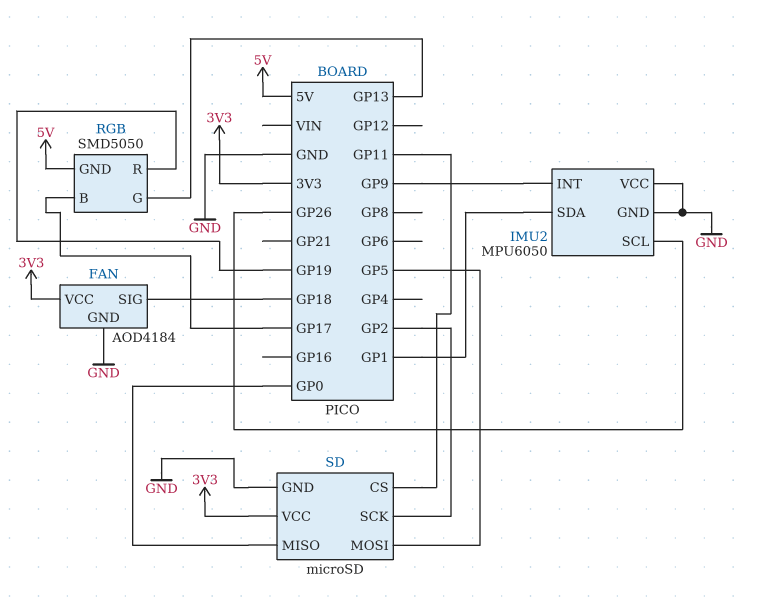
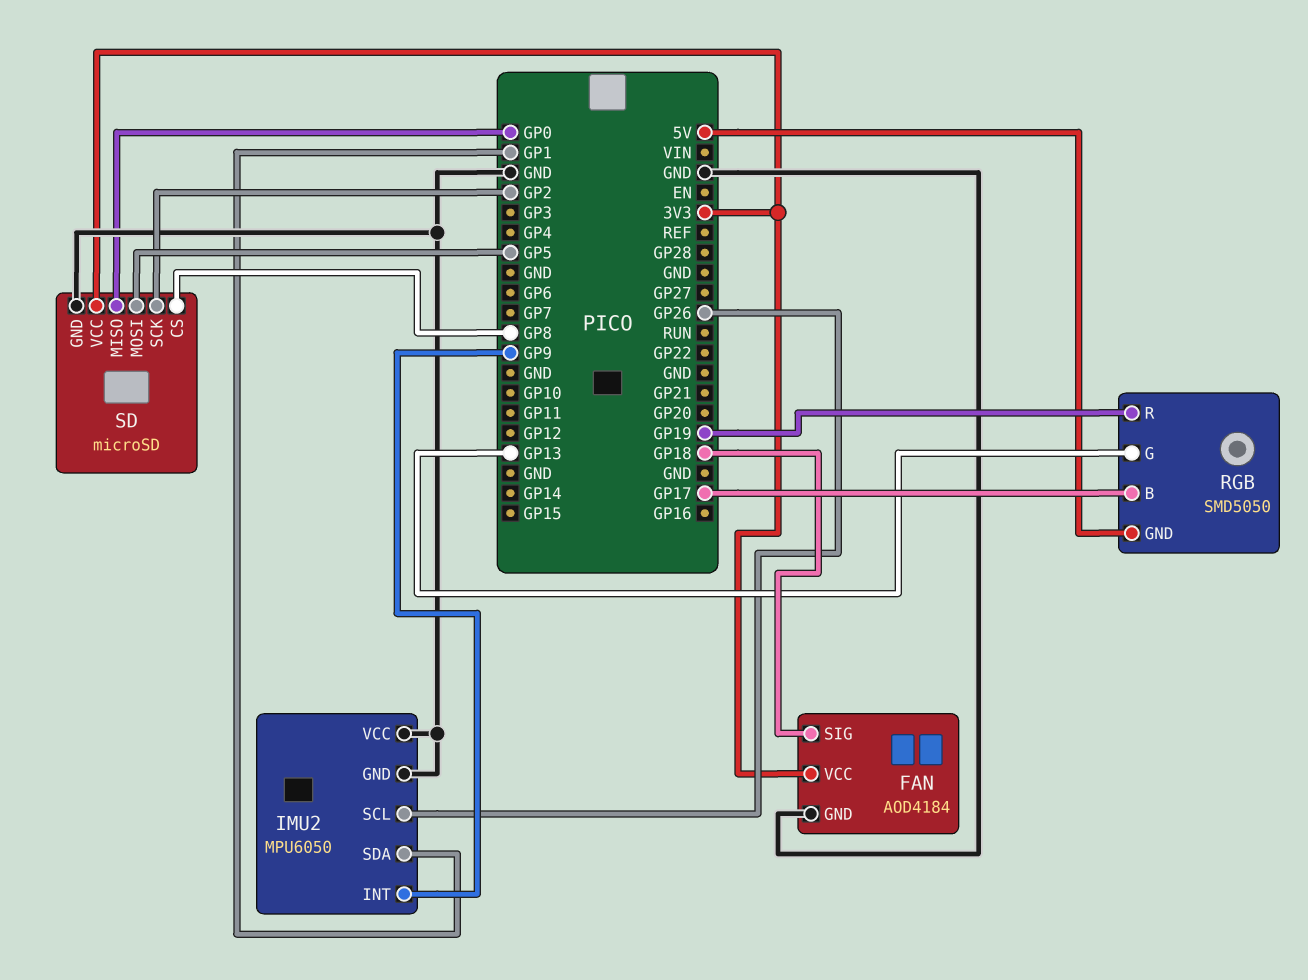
SD pin CS: GP11 -> GP8

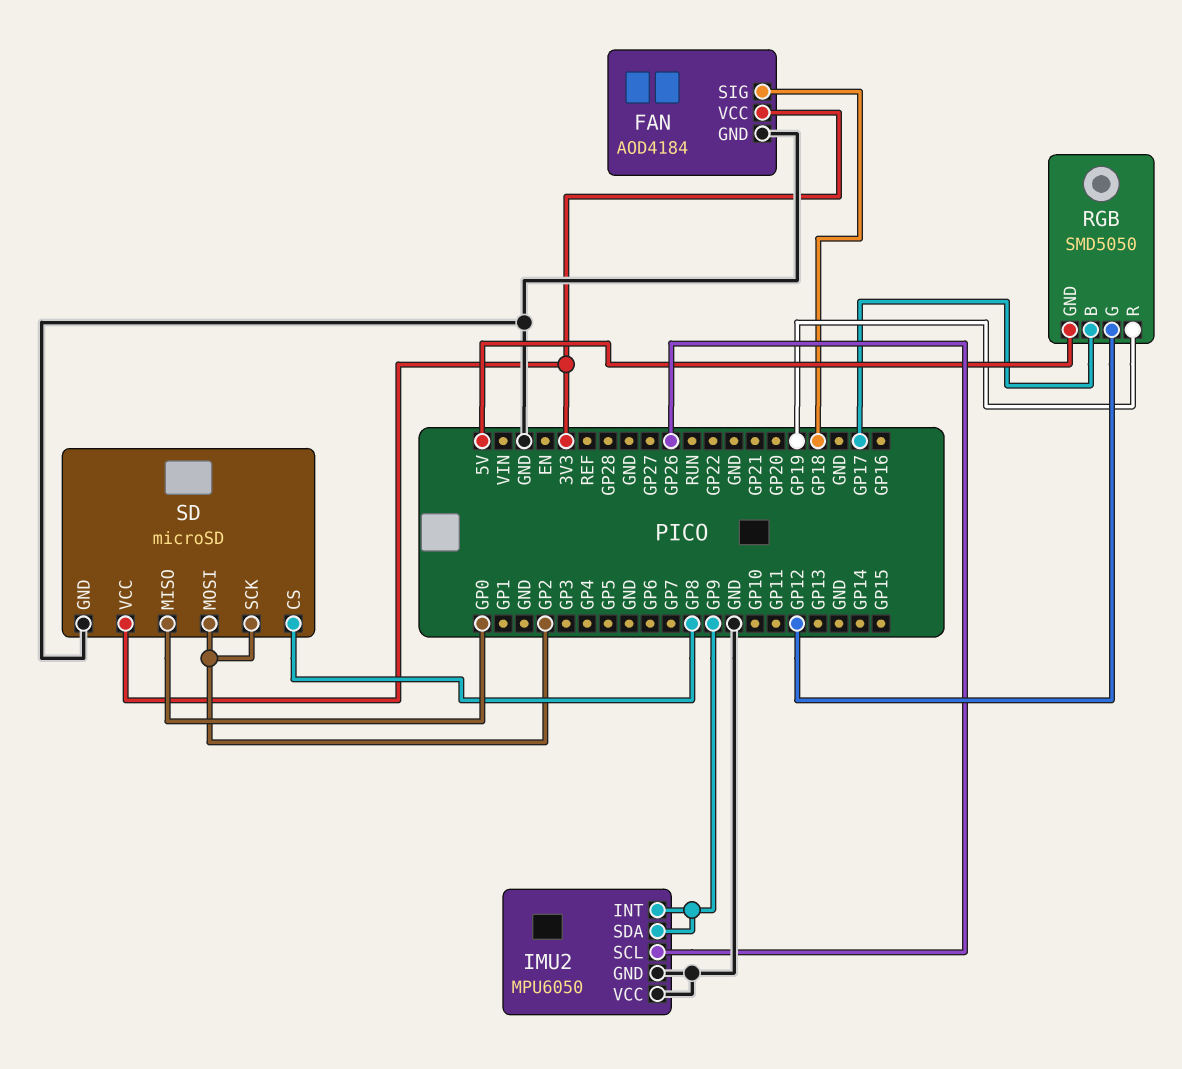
IMU2 pin SDA: GP1 -> GP9
RGB pin G: GP13 -> GP12
SD pin MOSI: GP5 -> GP2

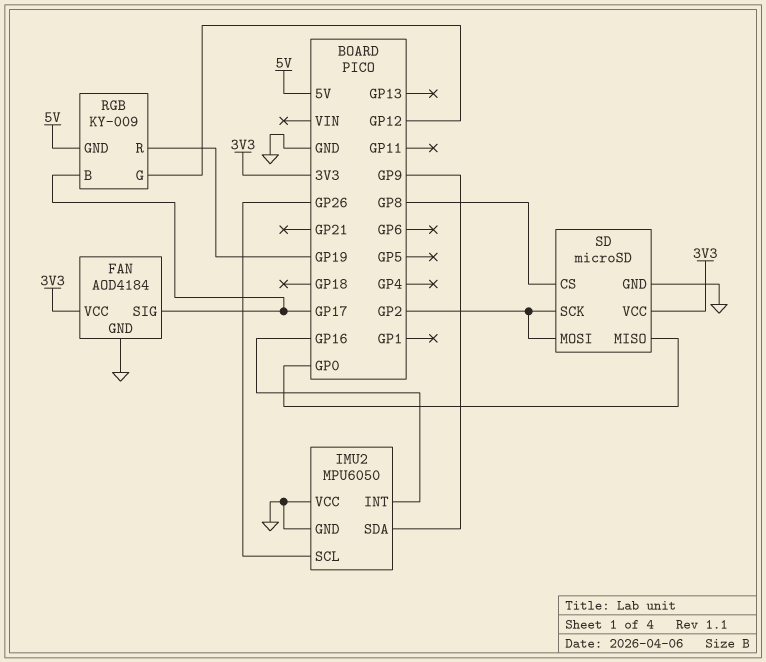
FAN pin SIG: GP18 -> GP17
IMU2 pin INT: GP9 -> GP16
RGB: SMD5050 -> KY-009

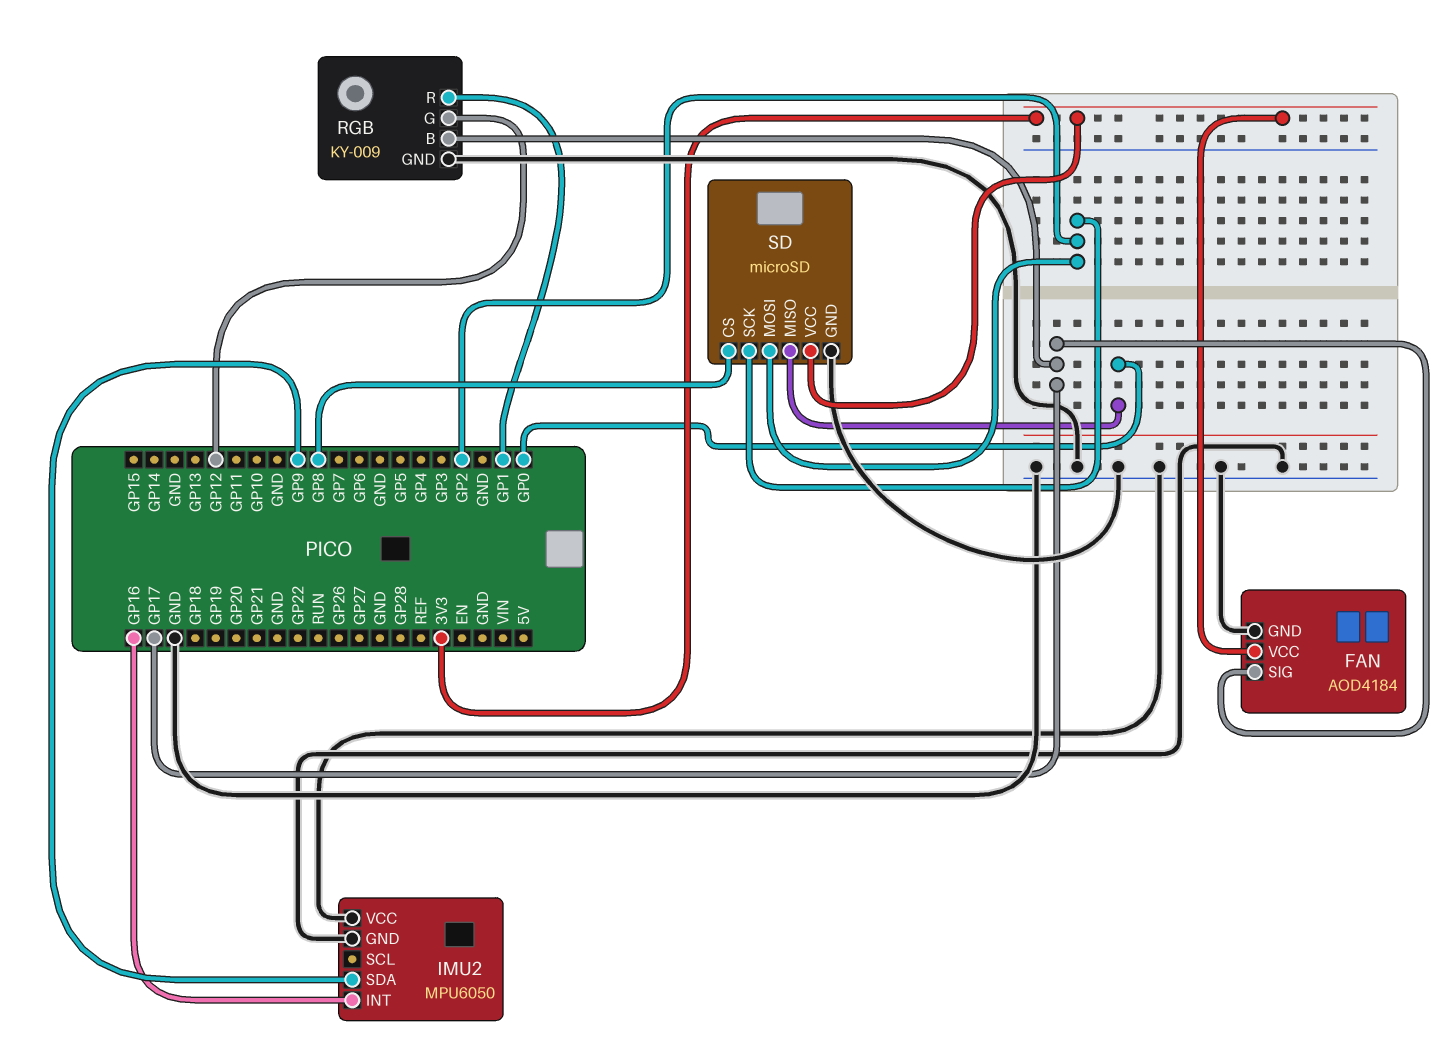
IMU2 pin SCL: GP26 -> none
RGB pin GND: 5V -> GND
RGB pin R: GP19 -> GP1

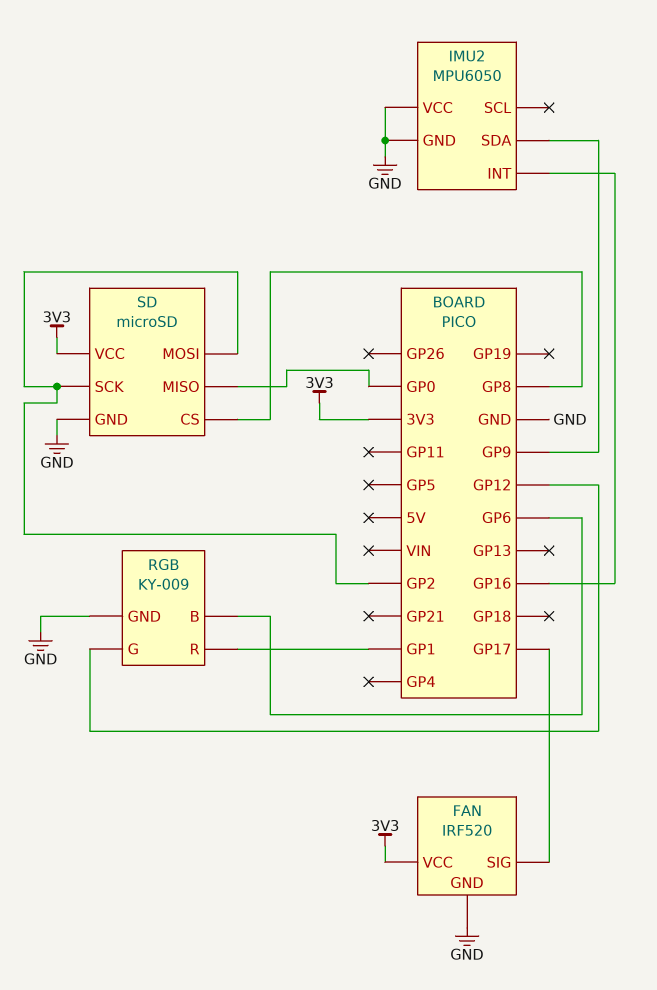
FAN: AOD4184 -> IRF520
RGB pin B: GP17 -> GP6

